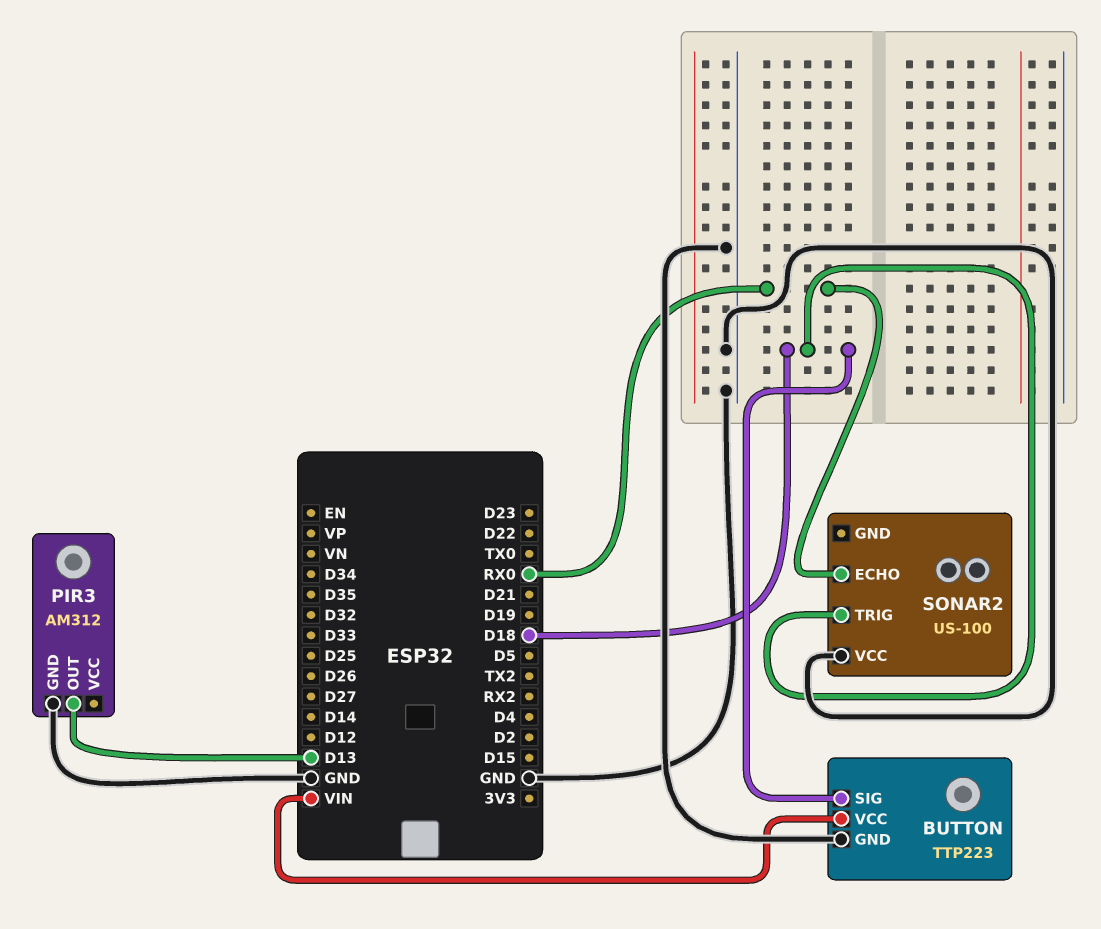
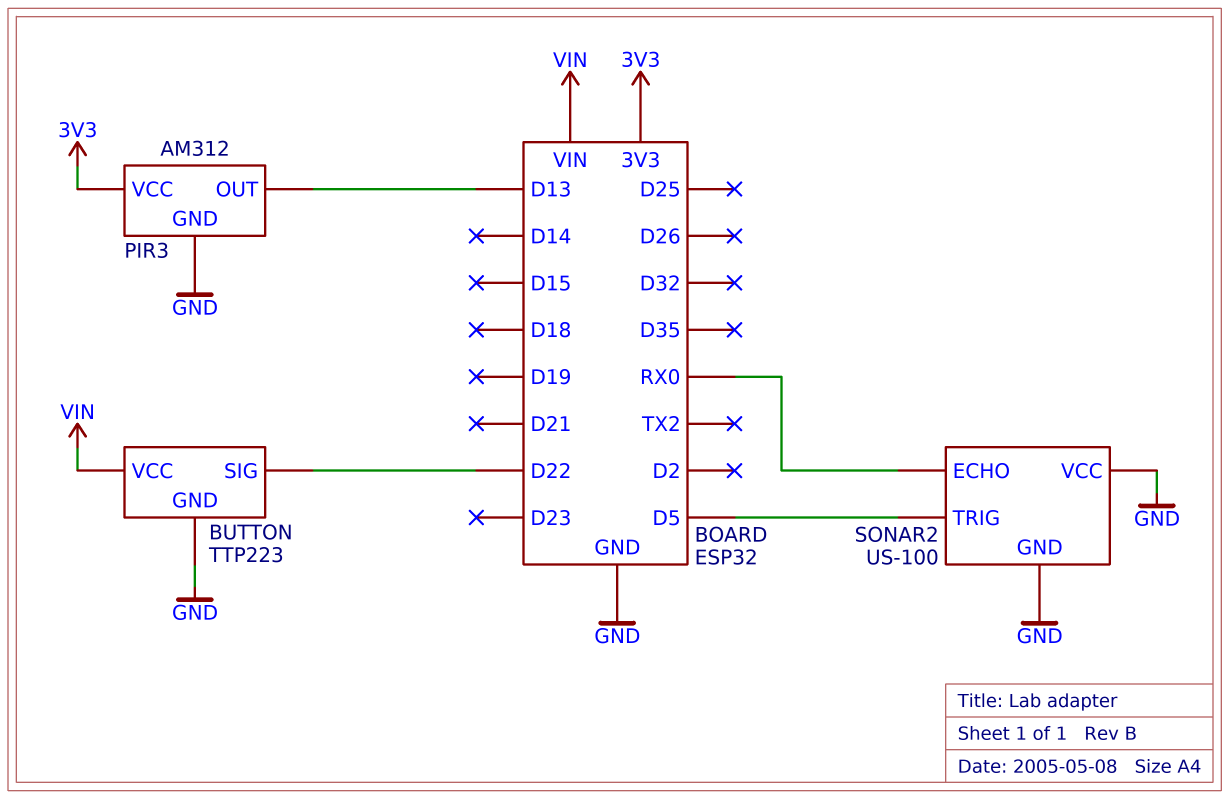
BUTTON pin SIG: D18 -> D22
PIR3 pin VCC: none -> 3V3
SONAR2 pin GND: none -> GND
SONAR2 pin TRIG: D18 -> D5

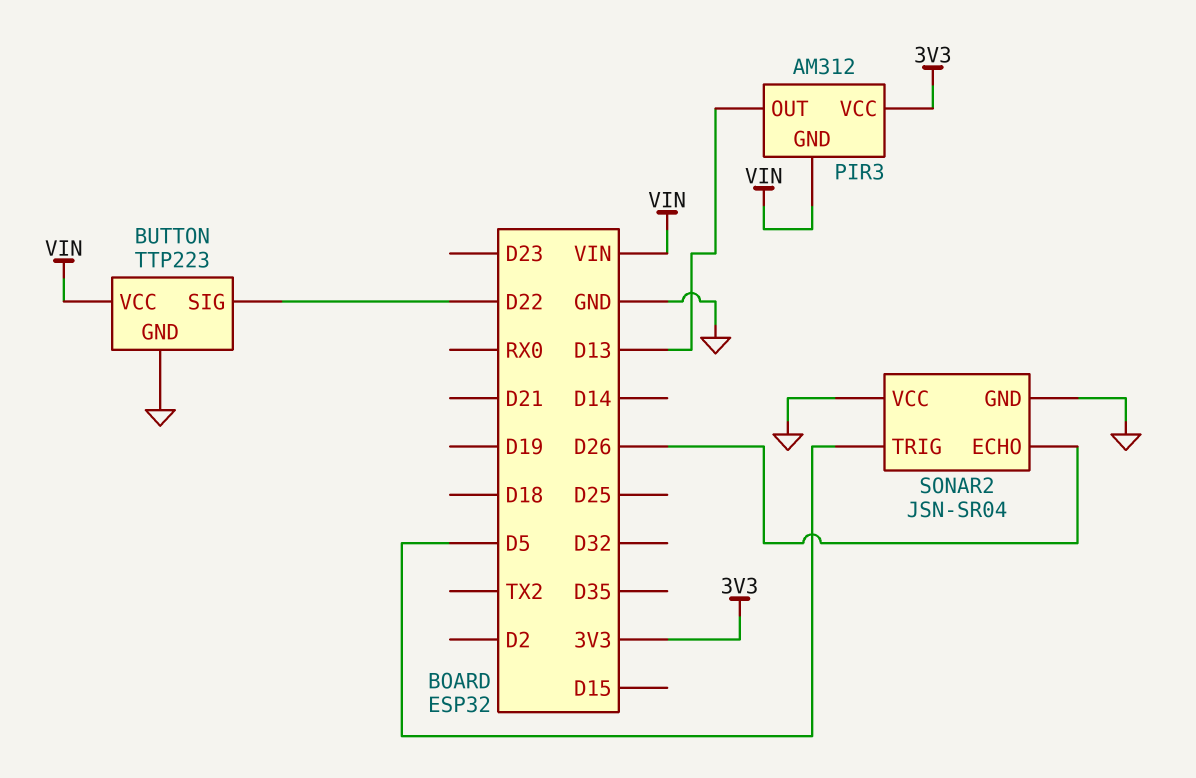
PIR3 pin GND: GND -> VIN
SONAR2: US-100 -> JSN-SR04
SONAR2 pin ECHO: RX0 -> D26

